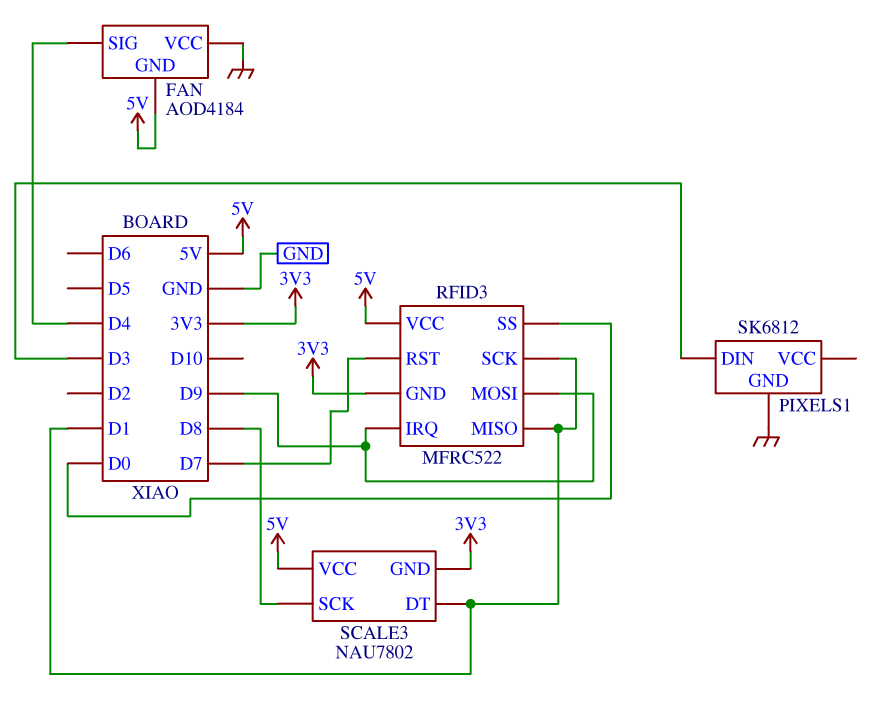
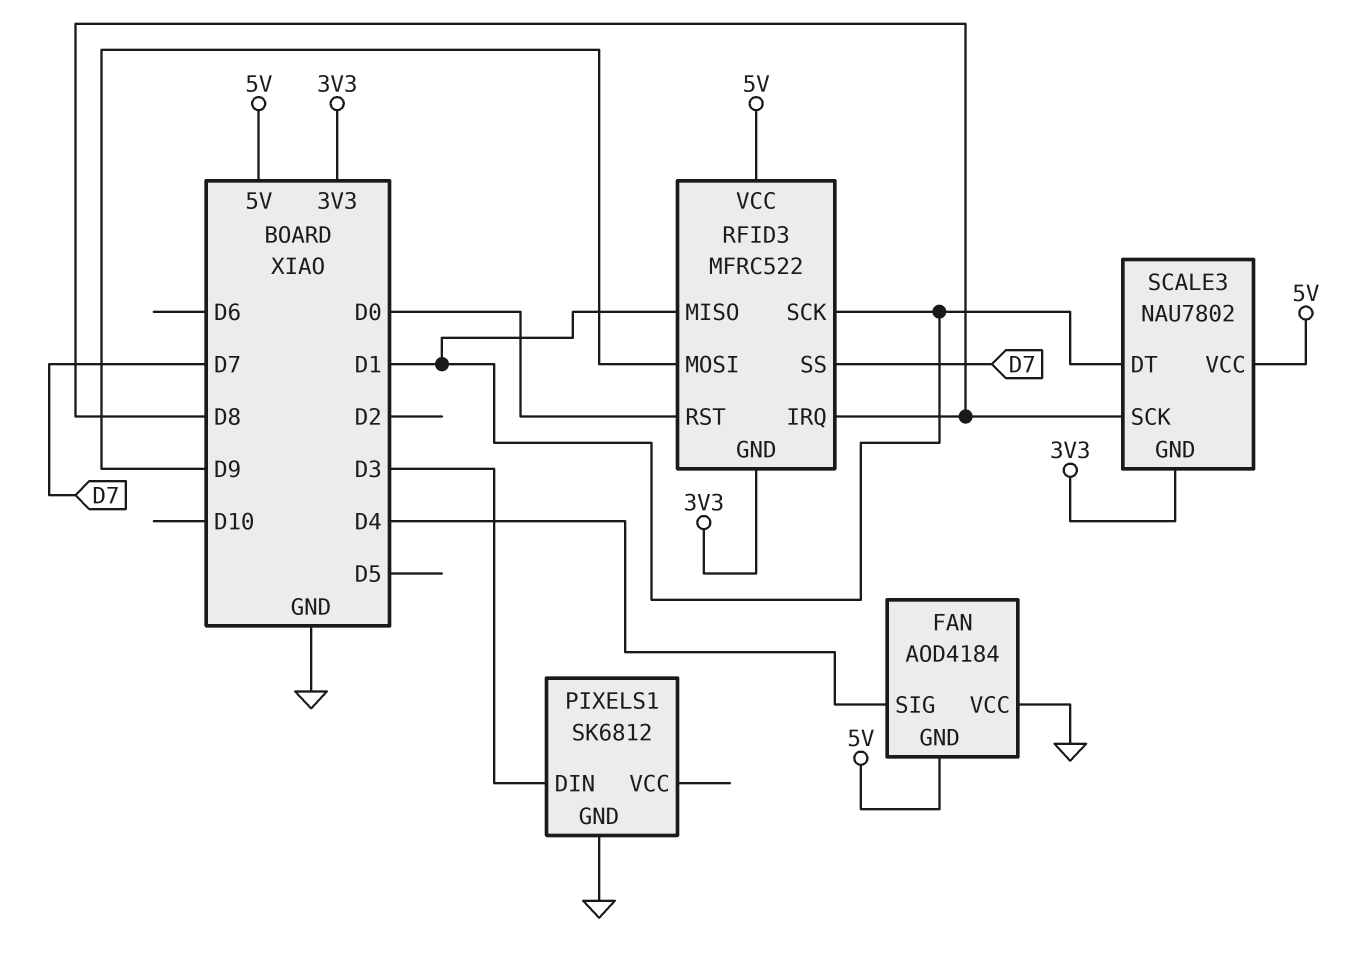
RFID3 pin IRQ: D9 -> D8
RFID3 pin RST: D7 -> D0
RFID3 pin SS: D0 -> D7

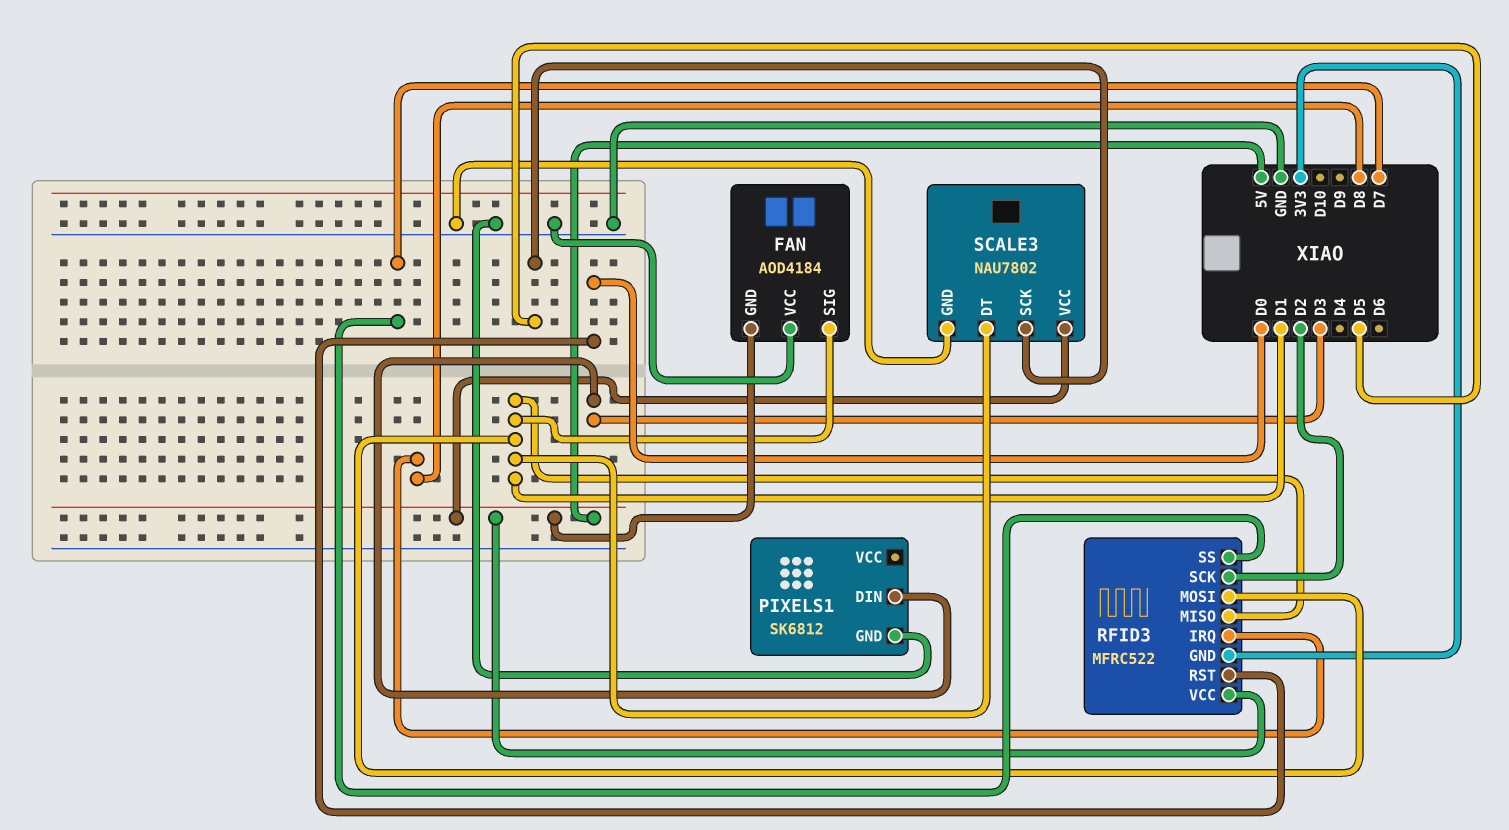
FAN pin SIG: D4 -> D1
RFID3 pin MOSI: D9 -> D1
RFID3 pin SCK: D1 -> D2
SCALE3 pin GND: 3V3 -> GND
SCALE3 pin SCK: D8 -> D5

